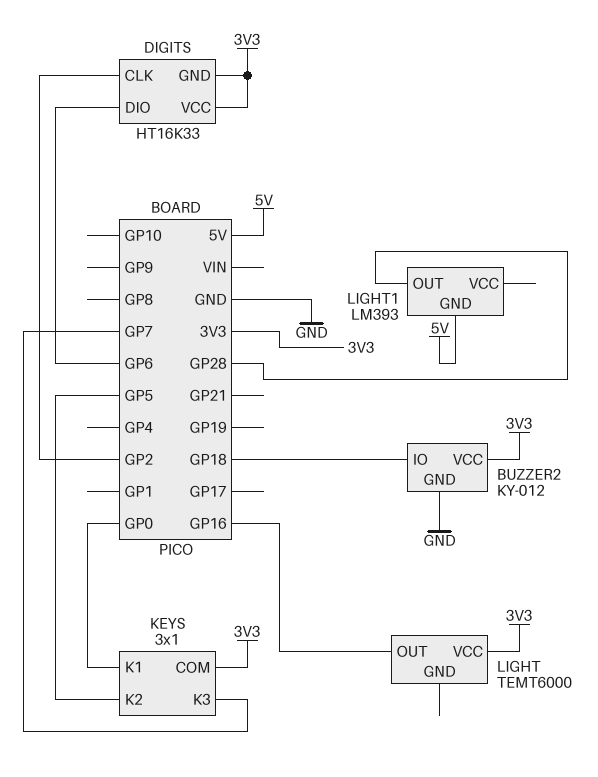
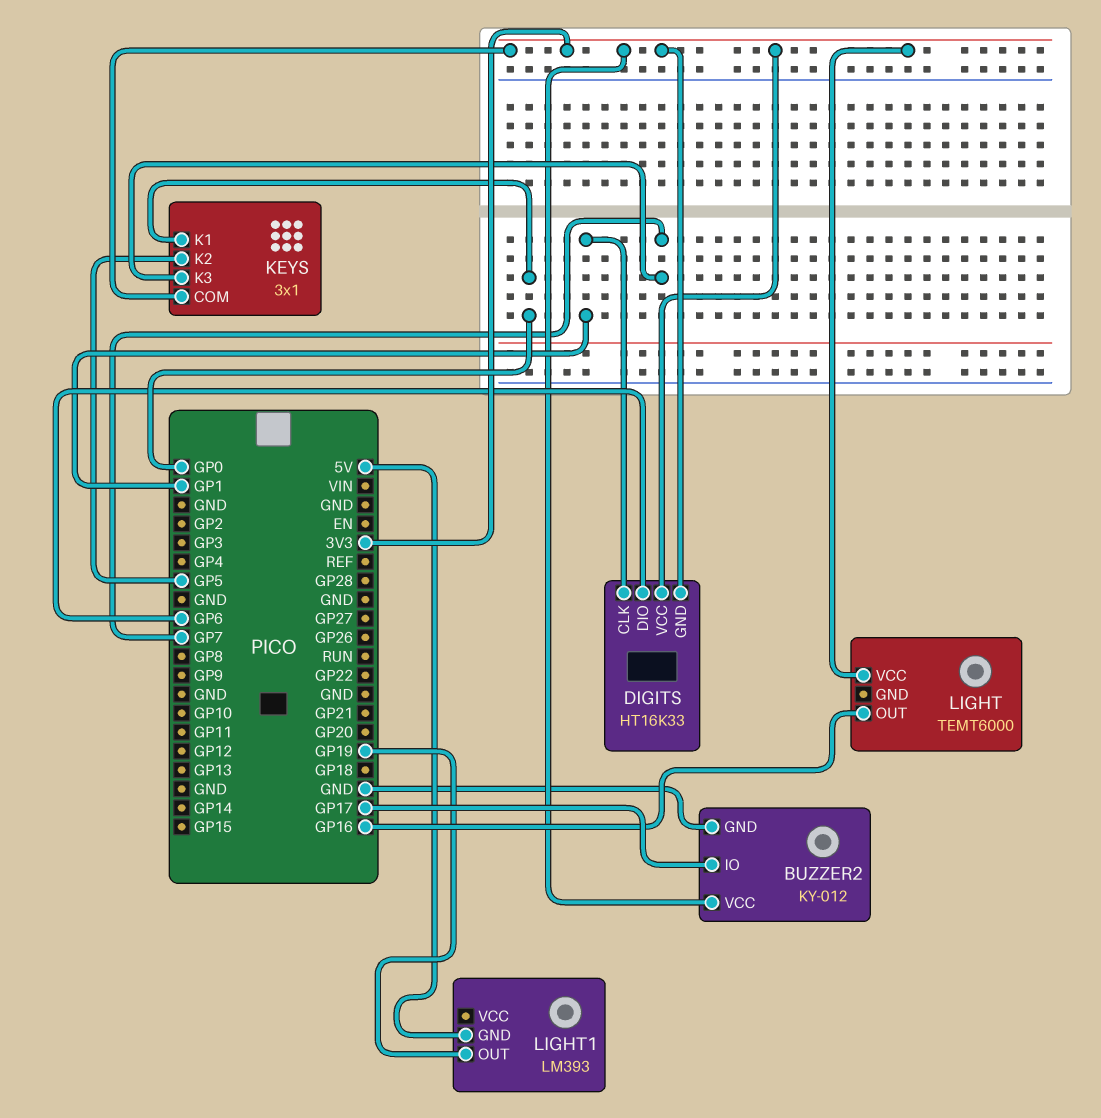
BUZZER2 pin IO: GP18 -> GP17
DIGITS pin CLK: GP2 -> GP1
LIGHT1 pin OUT: GP28 -> GP19

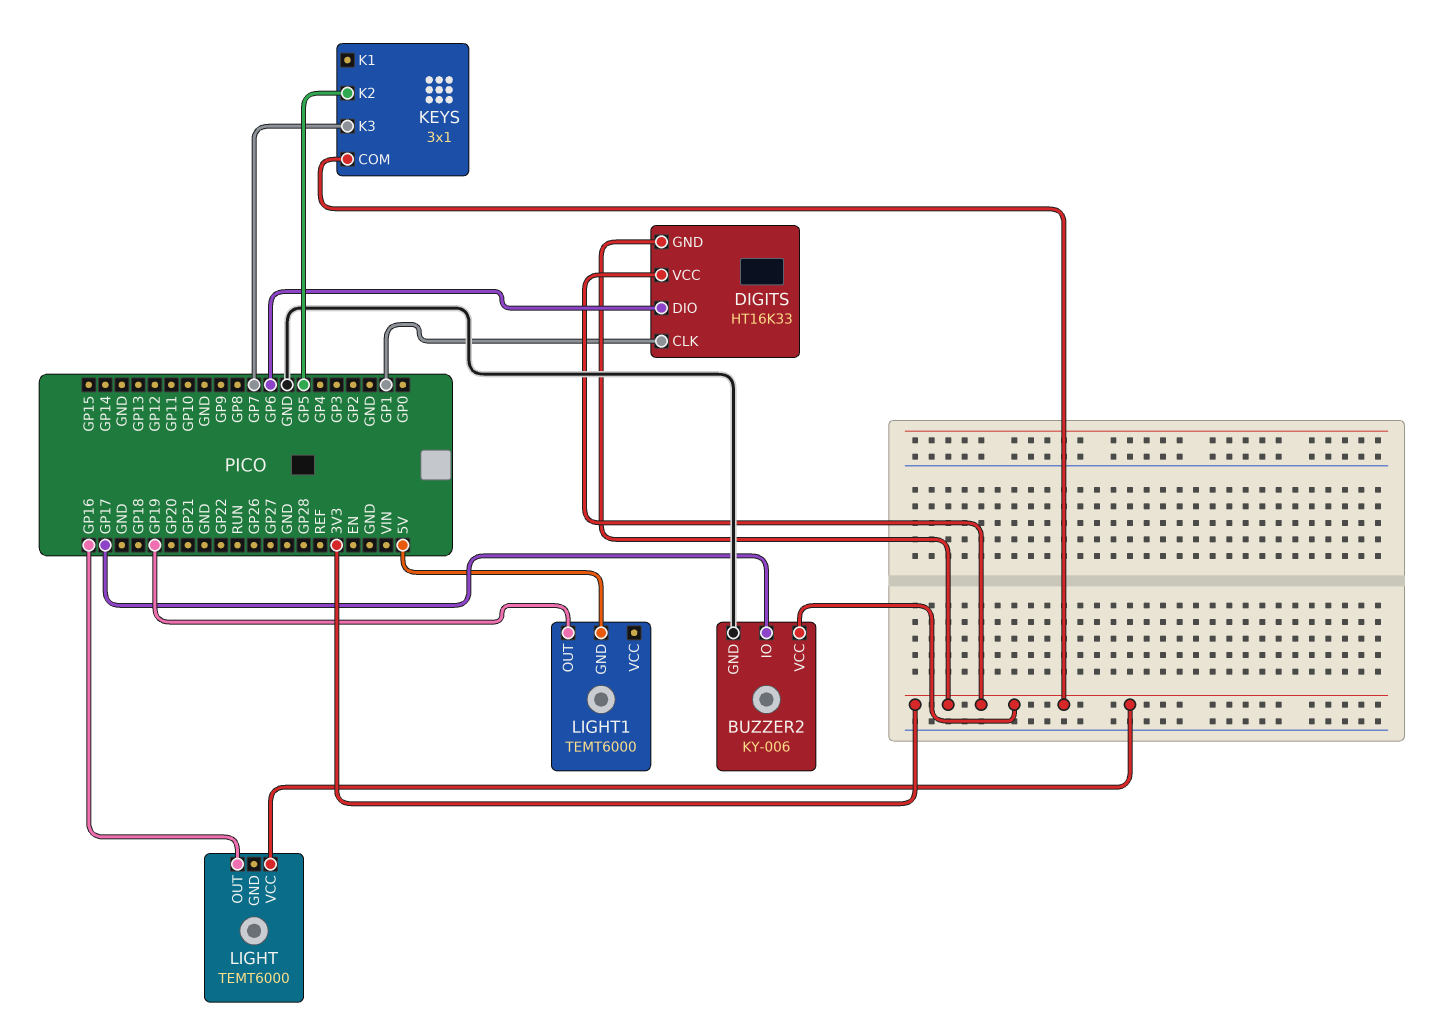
BUZZER2: KY-012 -> KY-006
KEYS pin K1: GP0 -> none
LIGHT1: LM393 -> TEMT6000

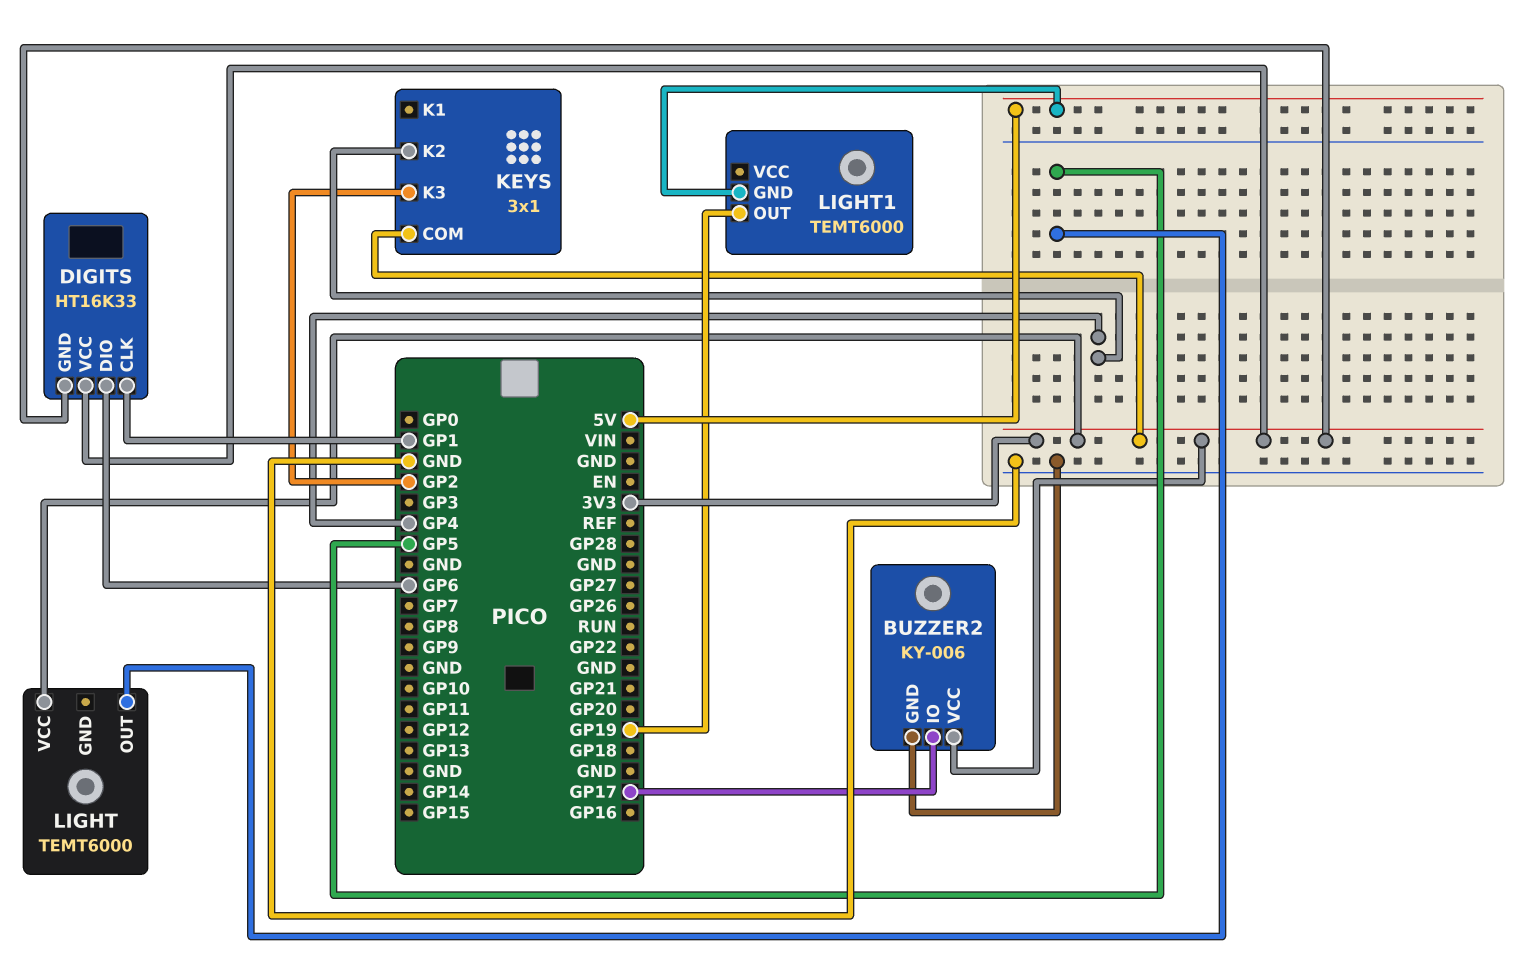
KEYS pin K2: GP5 -> GP4
KEYS pin K3: GP7 -> GP2
LIGHT pin OUT: GP16 -> GP5

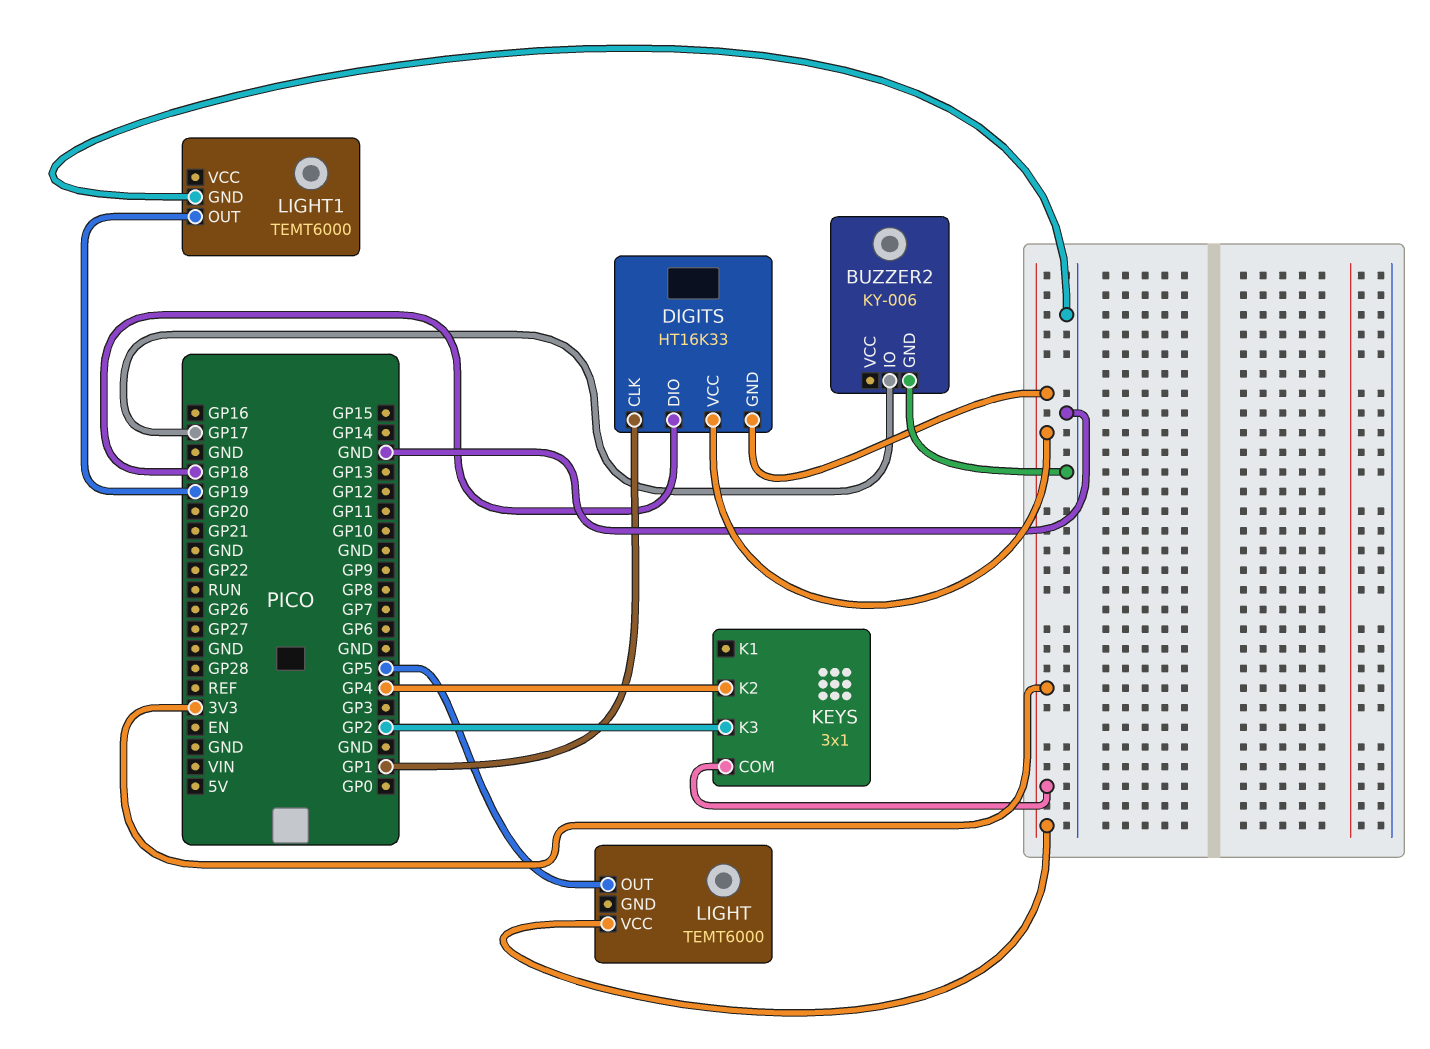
BUZZER2 pin VCC: 3V3 -> none
DIGITS pin DIO: GP6 -> GP18
LIGHT1 pin GND: 5V -> GND

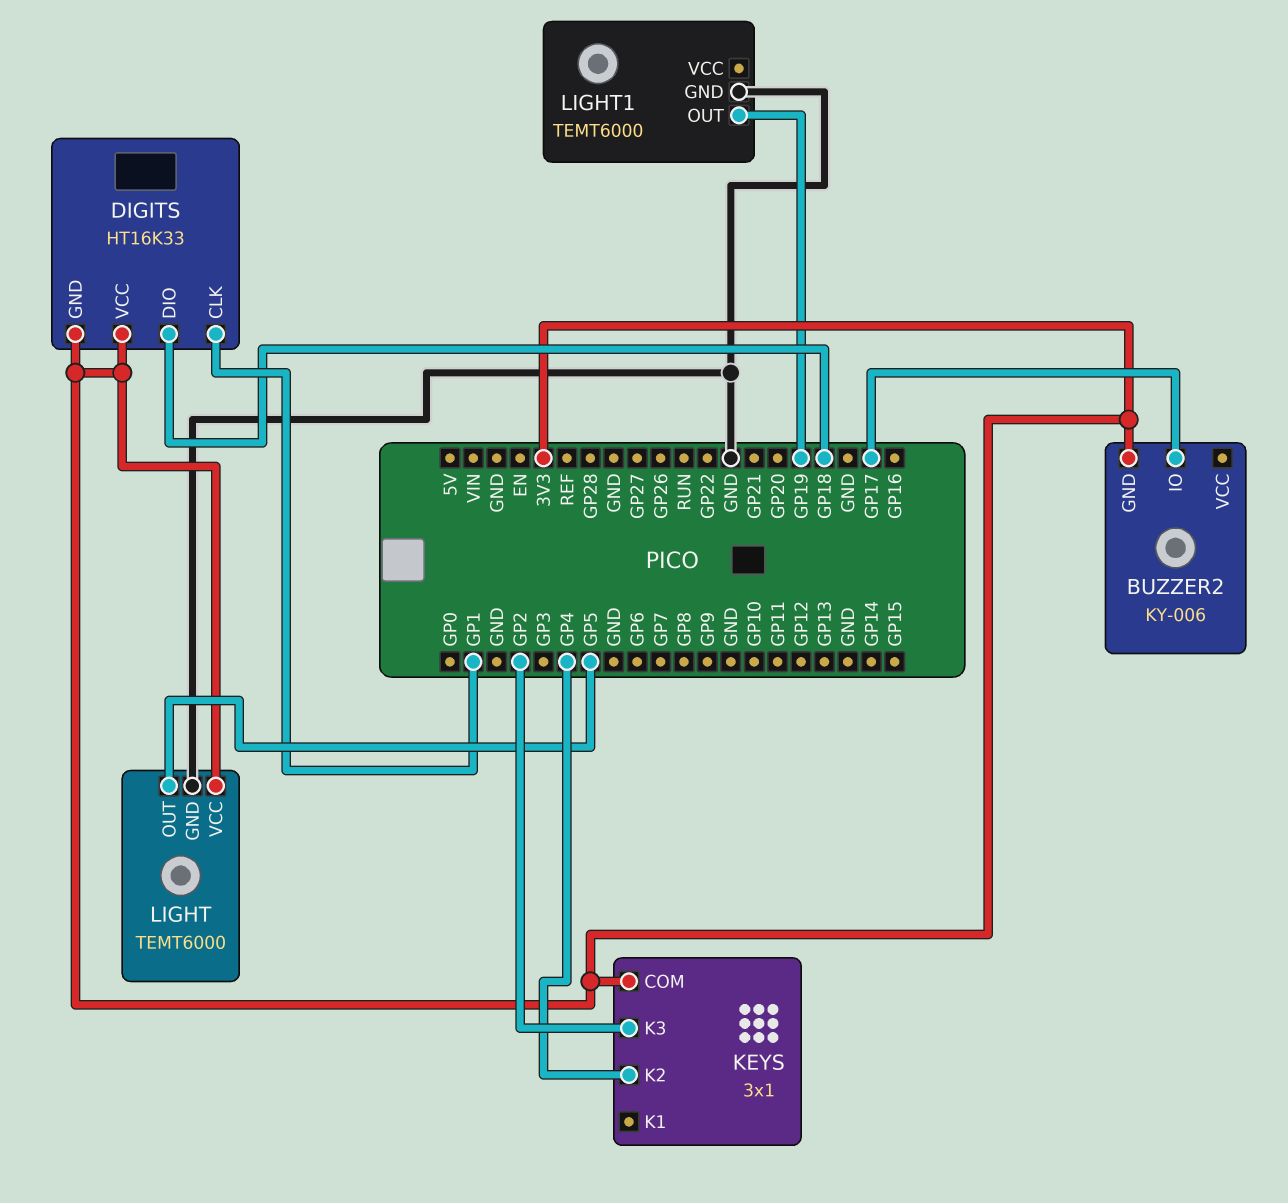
BUZZER2 pin GND: GND -> 3V3
LIGHT pin GND: none -> GND

